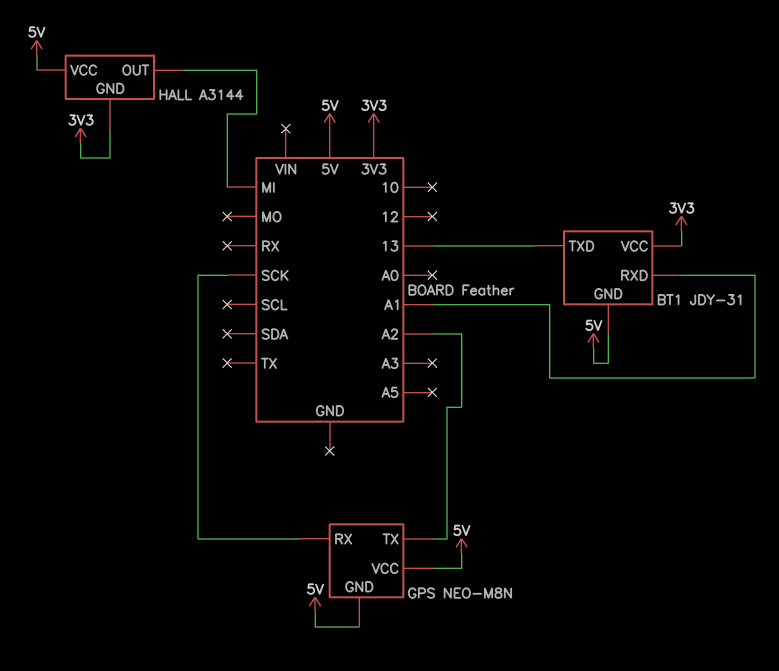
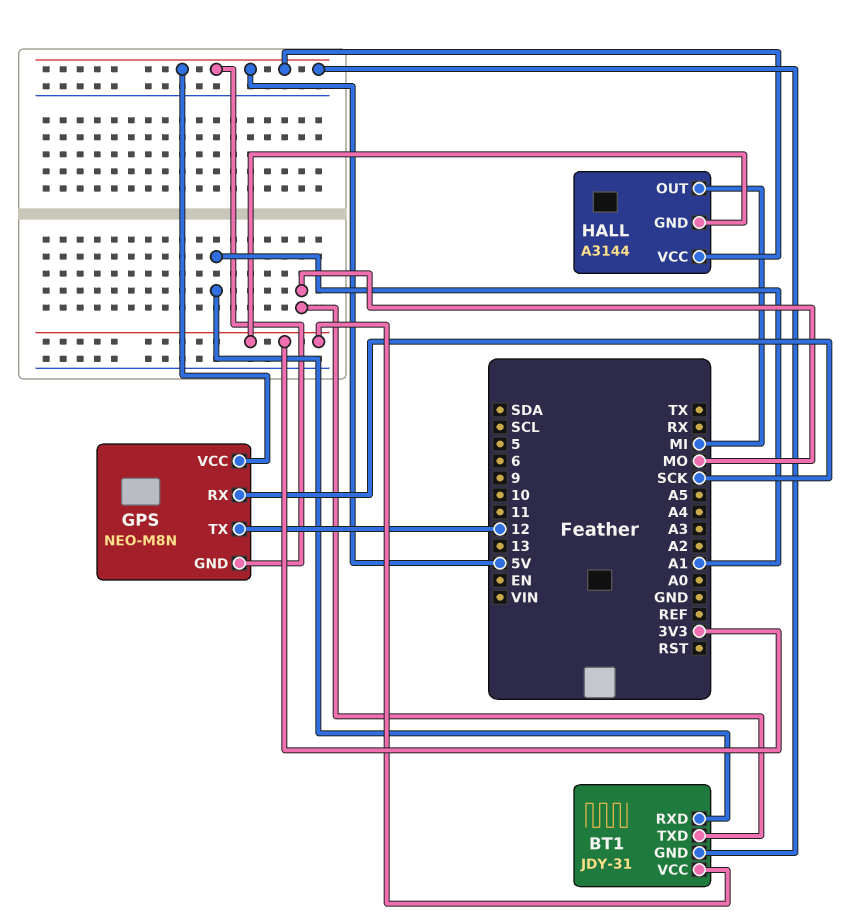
BT1 pin TXD: 13 -> MO
GPS pin TX: A2 -> 12

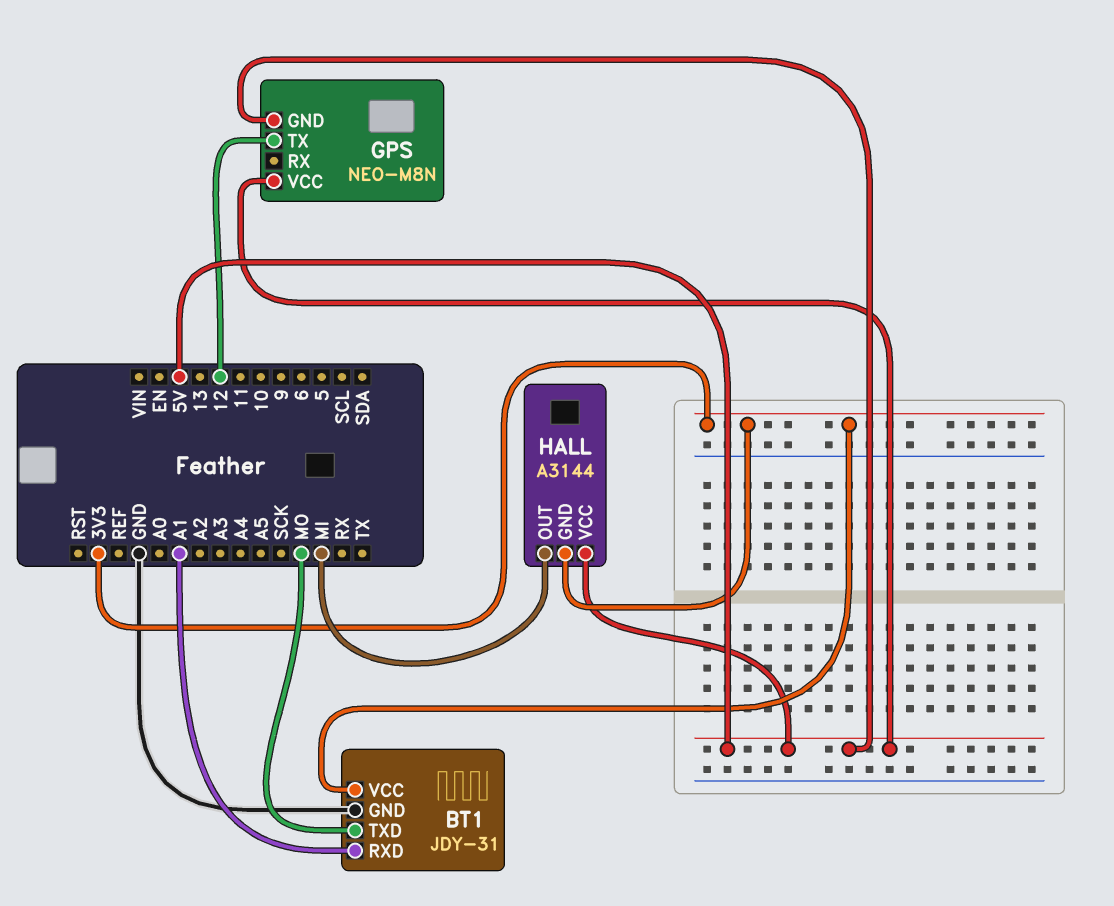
BT1 pin GND: 5V -> GND
GPS pin RX: SCK -> none

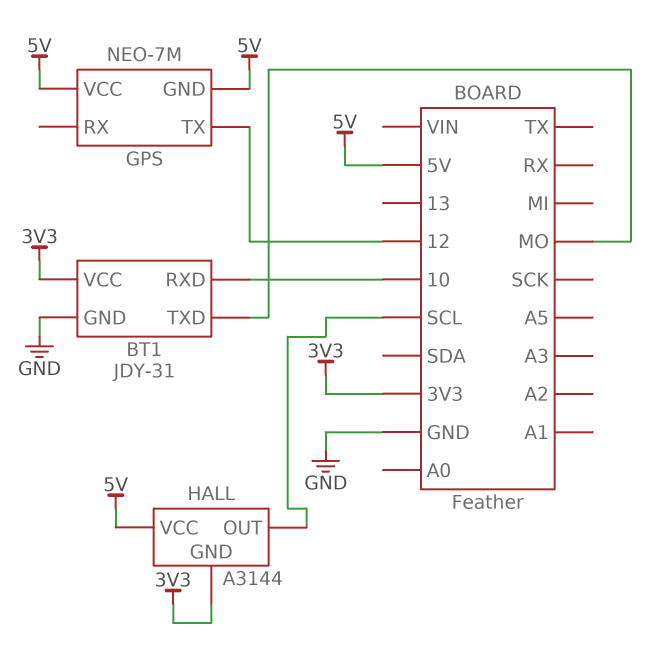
BT1 pin RXD: A1 -> 10
GPS: NEO-M8N -> NEO-7M
HALL pin OUT: MI -> SCL

